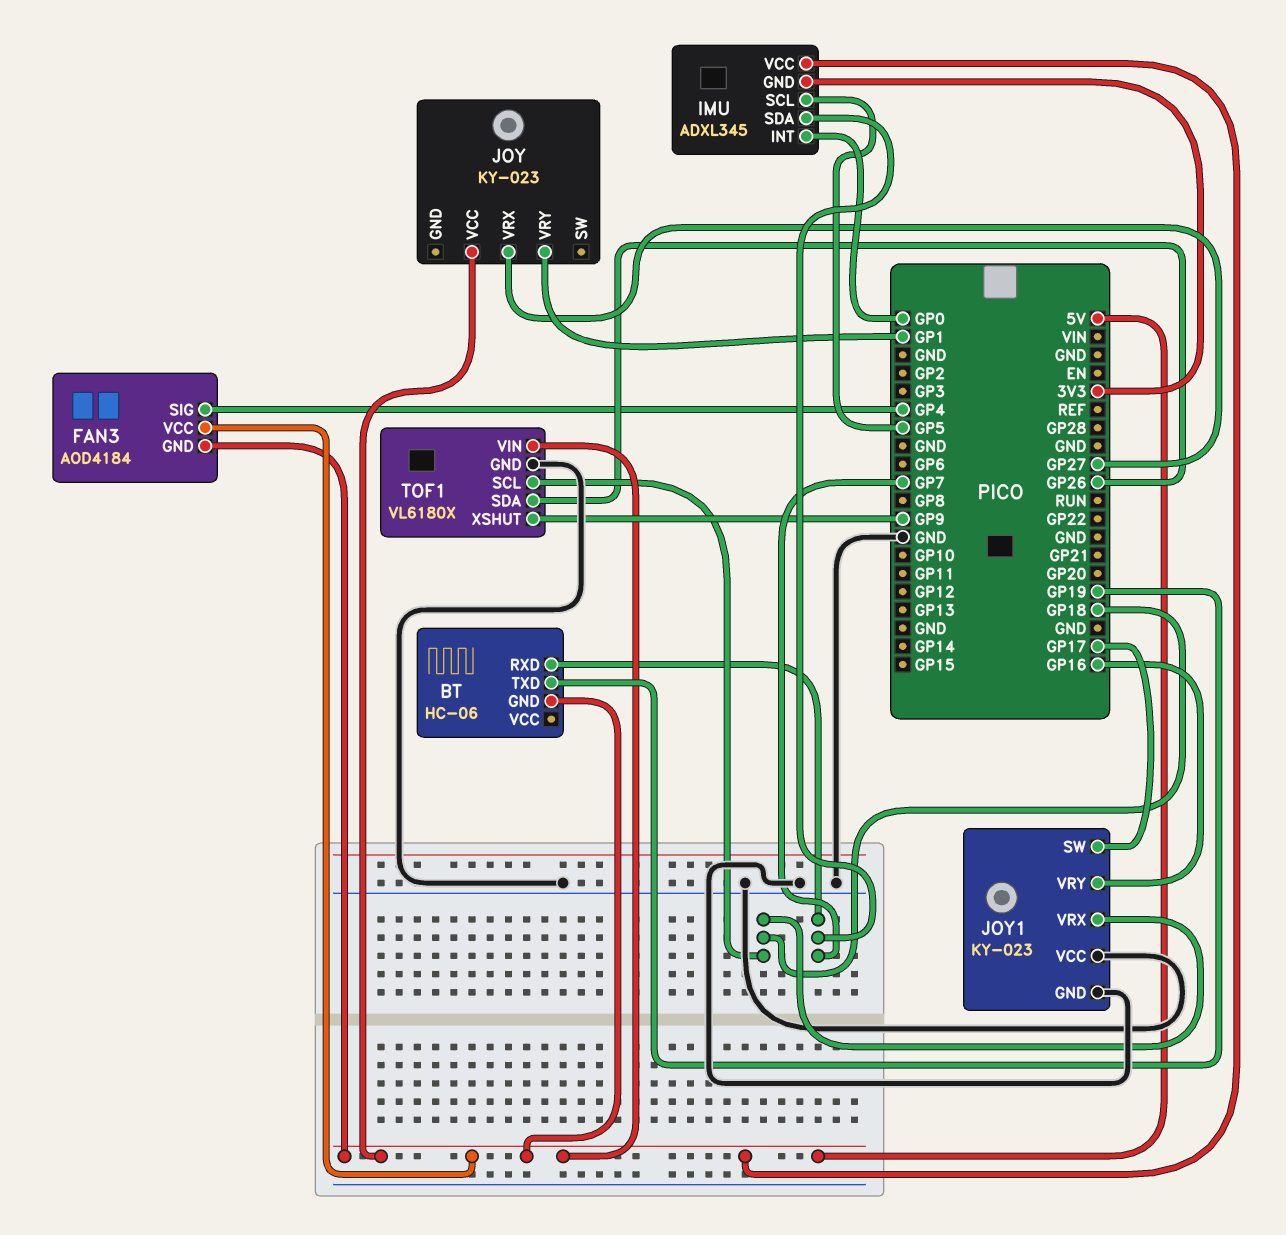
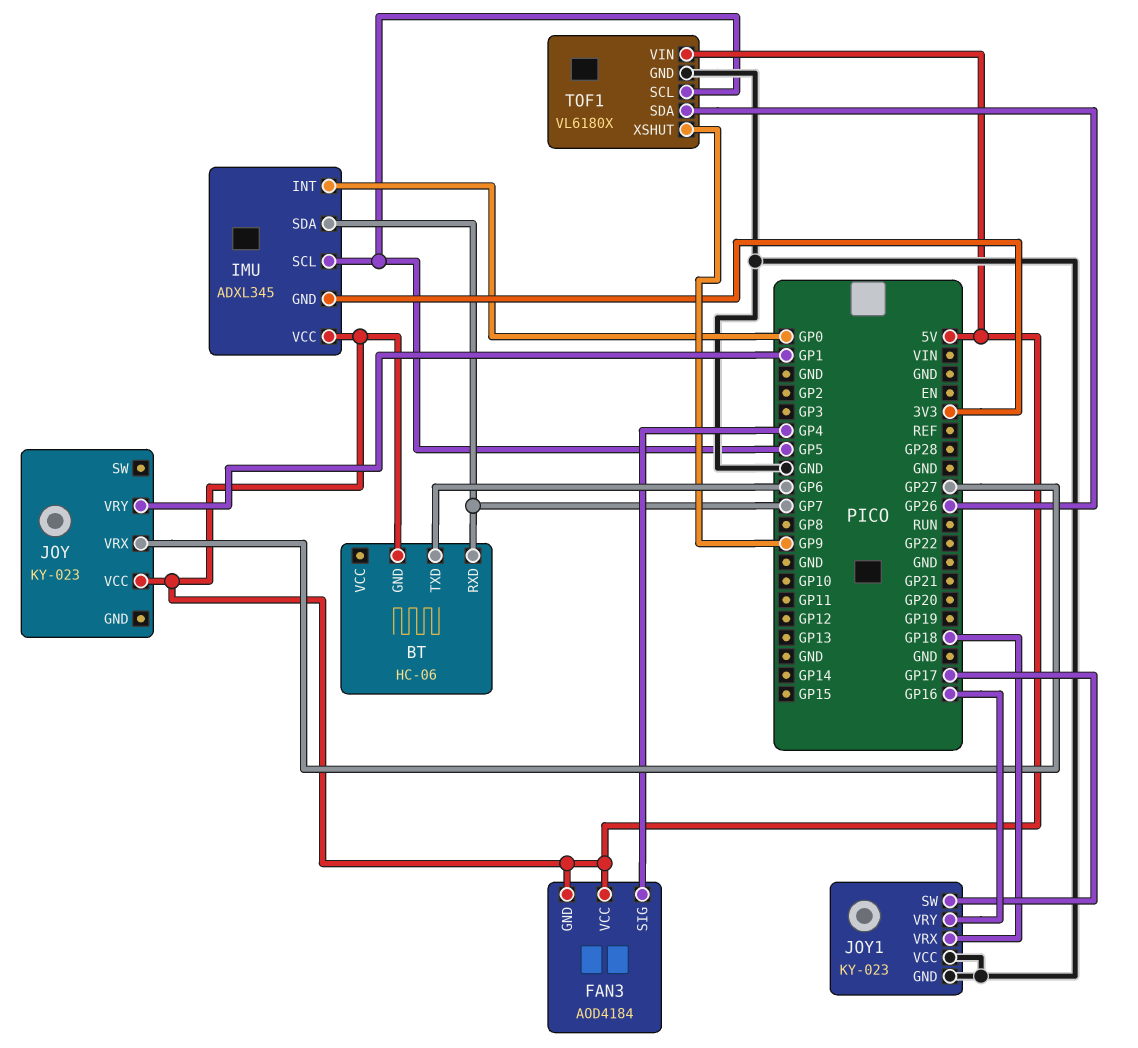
BT pin TXD: GP19 -> GP6
TOF1 pin SCL: GP18 -> GP5

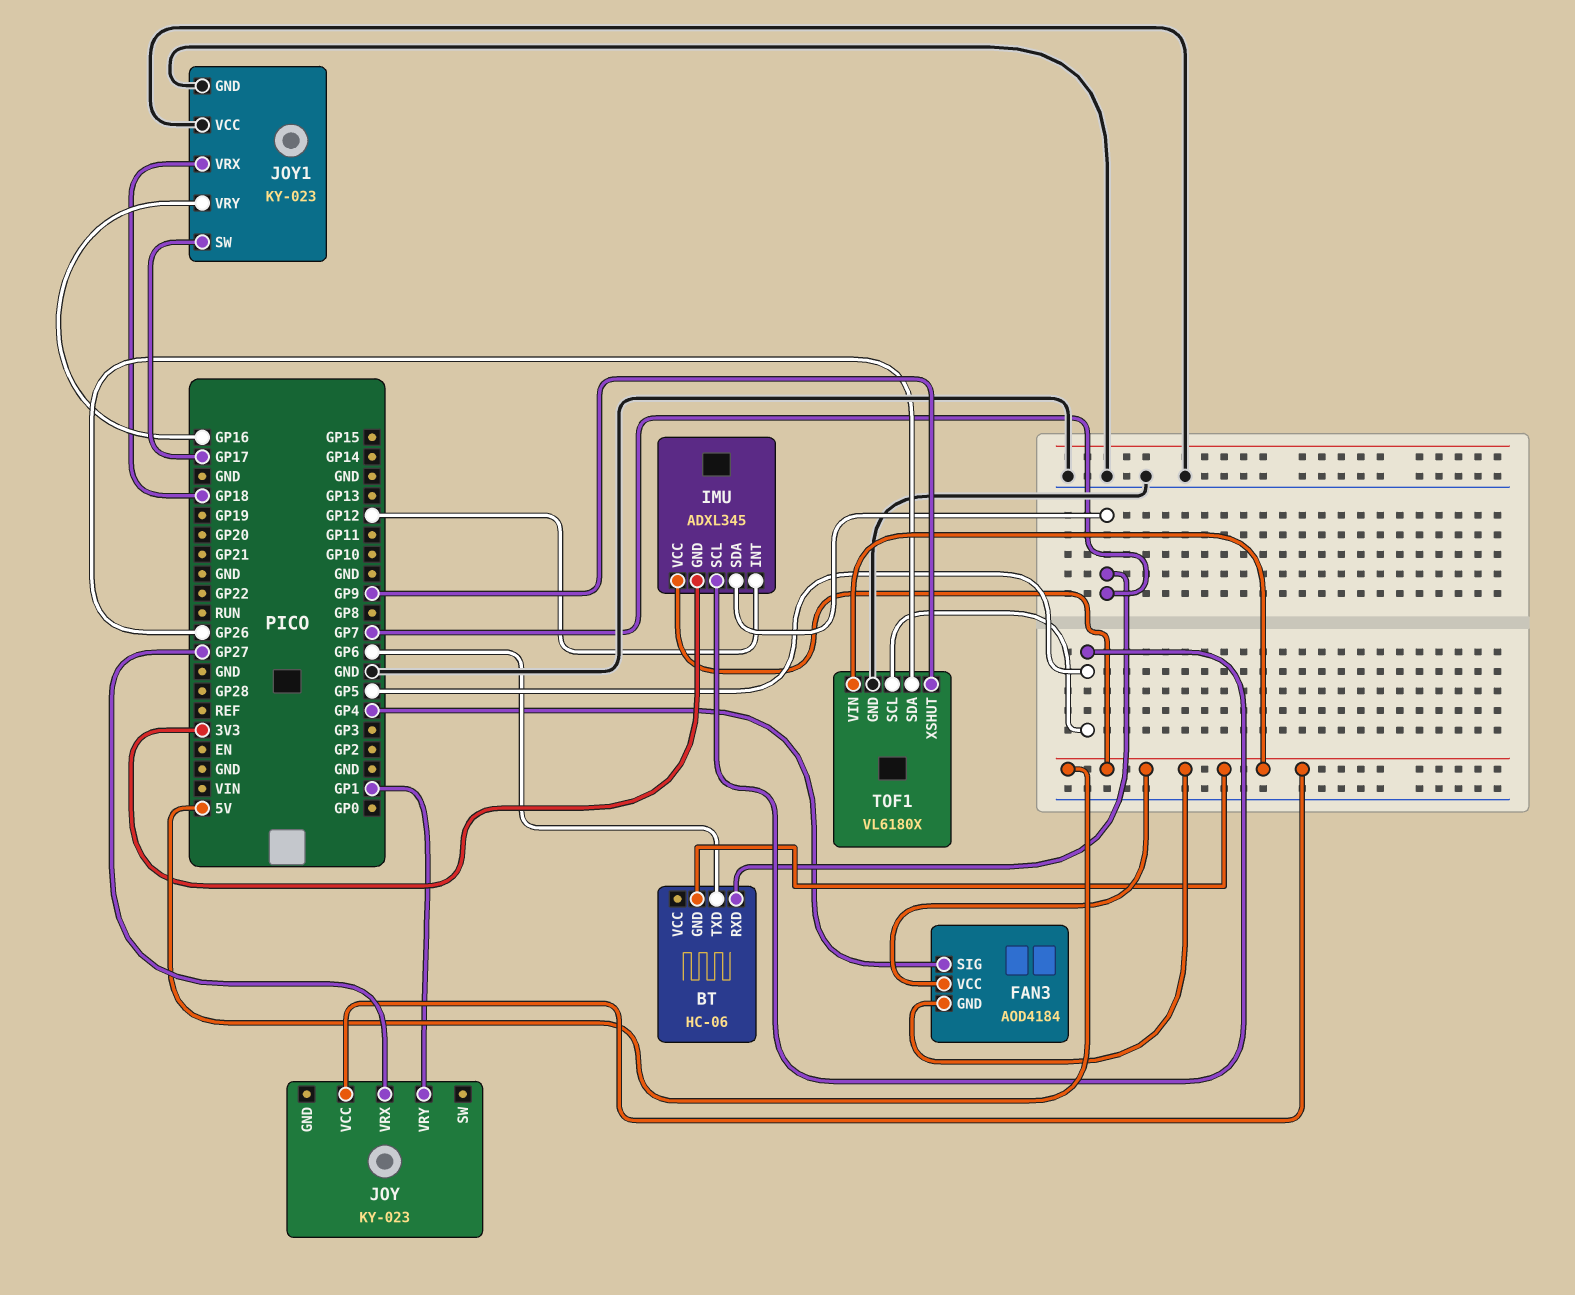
IMU pin INT: GP0 -> GP12

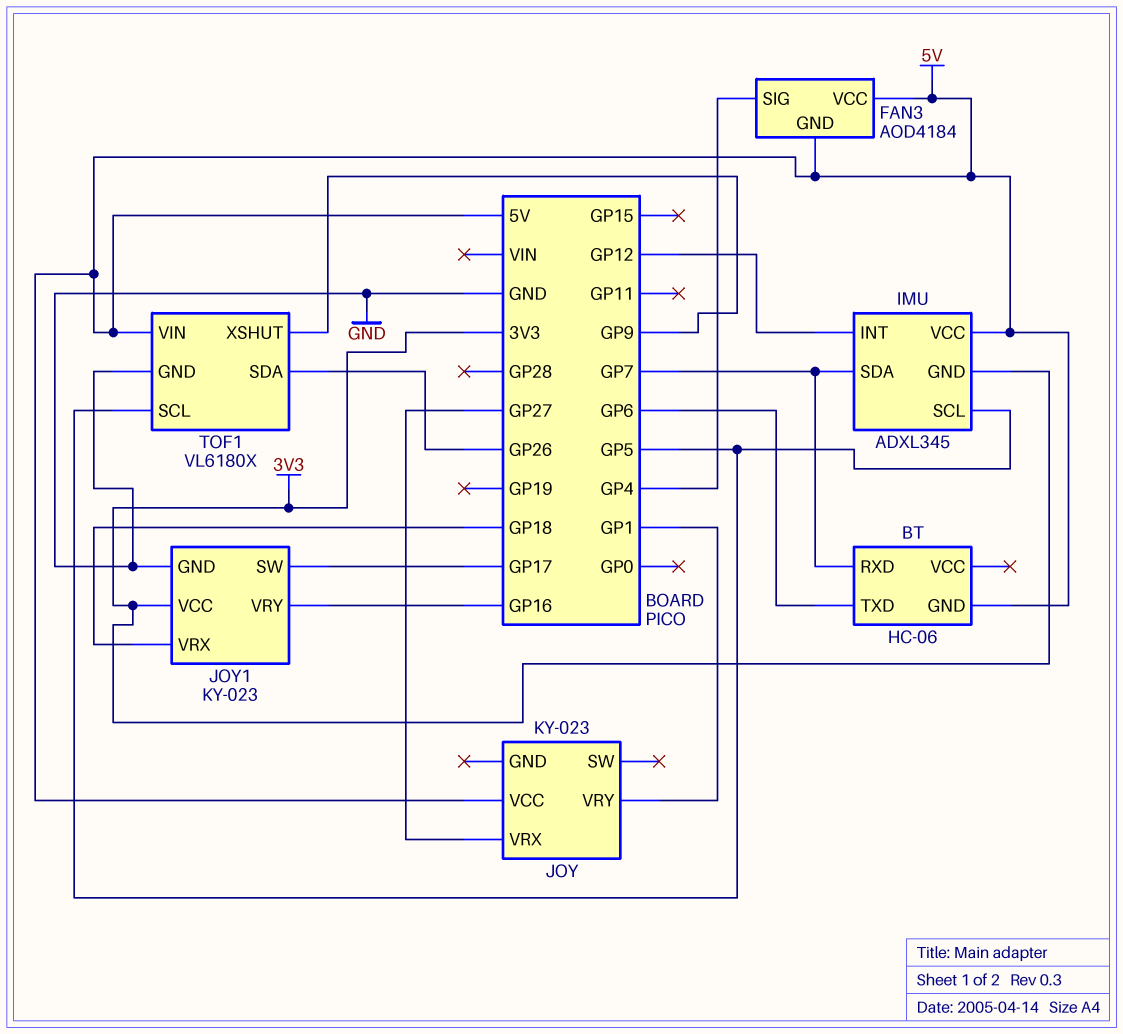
JOY1 pin VCC: GND -> 3V3

